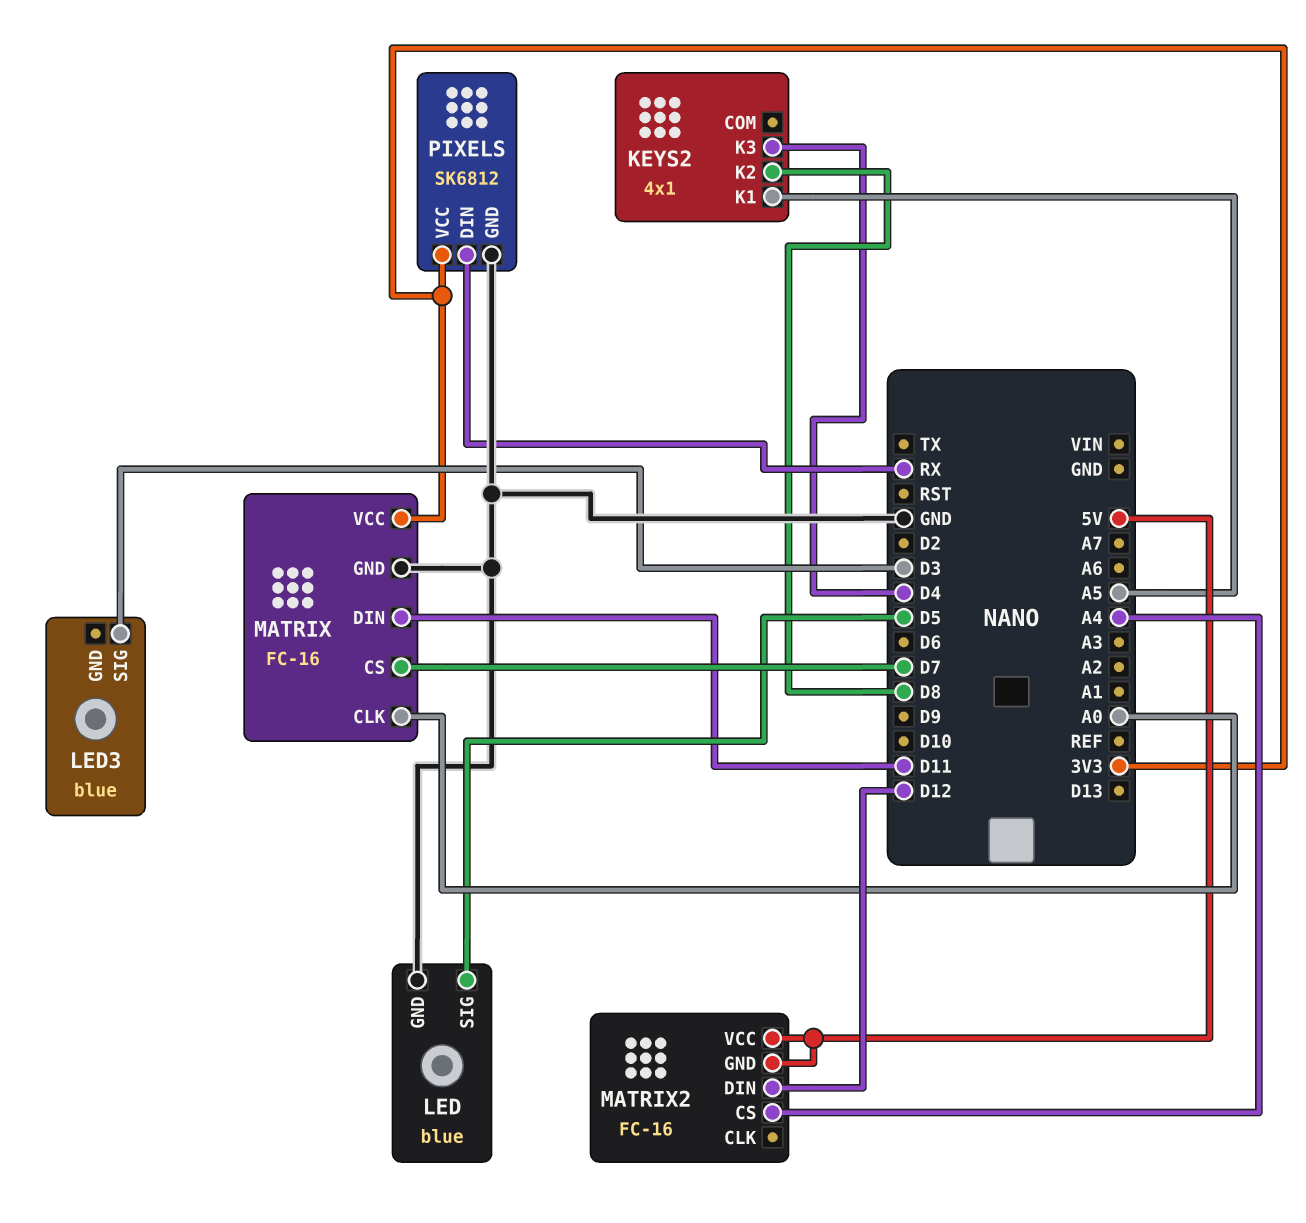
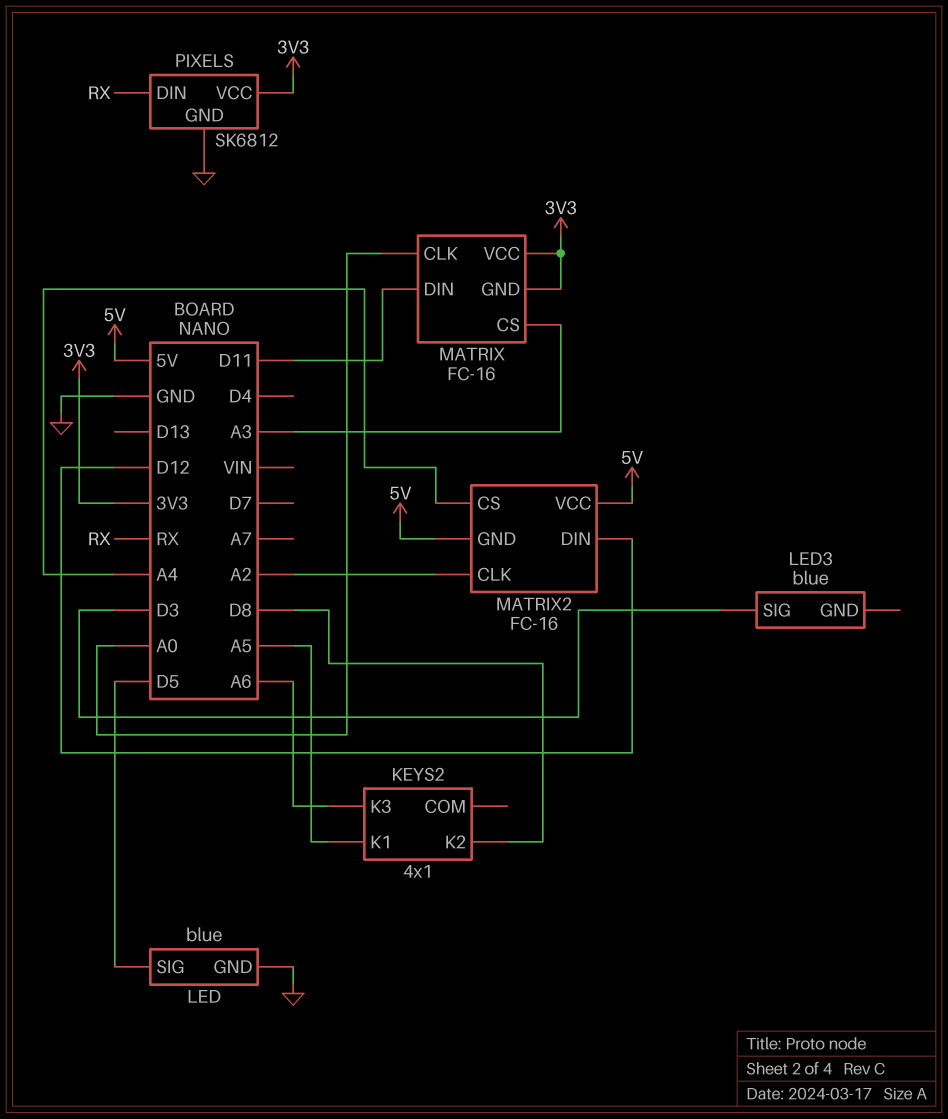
KEYS2 pin K3: D4 -> A6
MATRIX pin CS: D7 -> A3
MATRIX pin GND: GND -> 3V3
MATRIX2 pin CLK: none -> A2

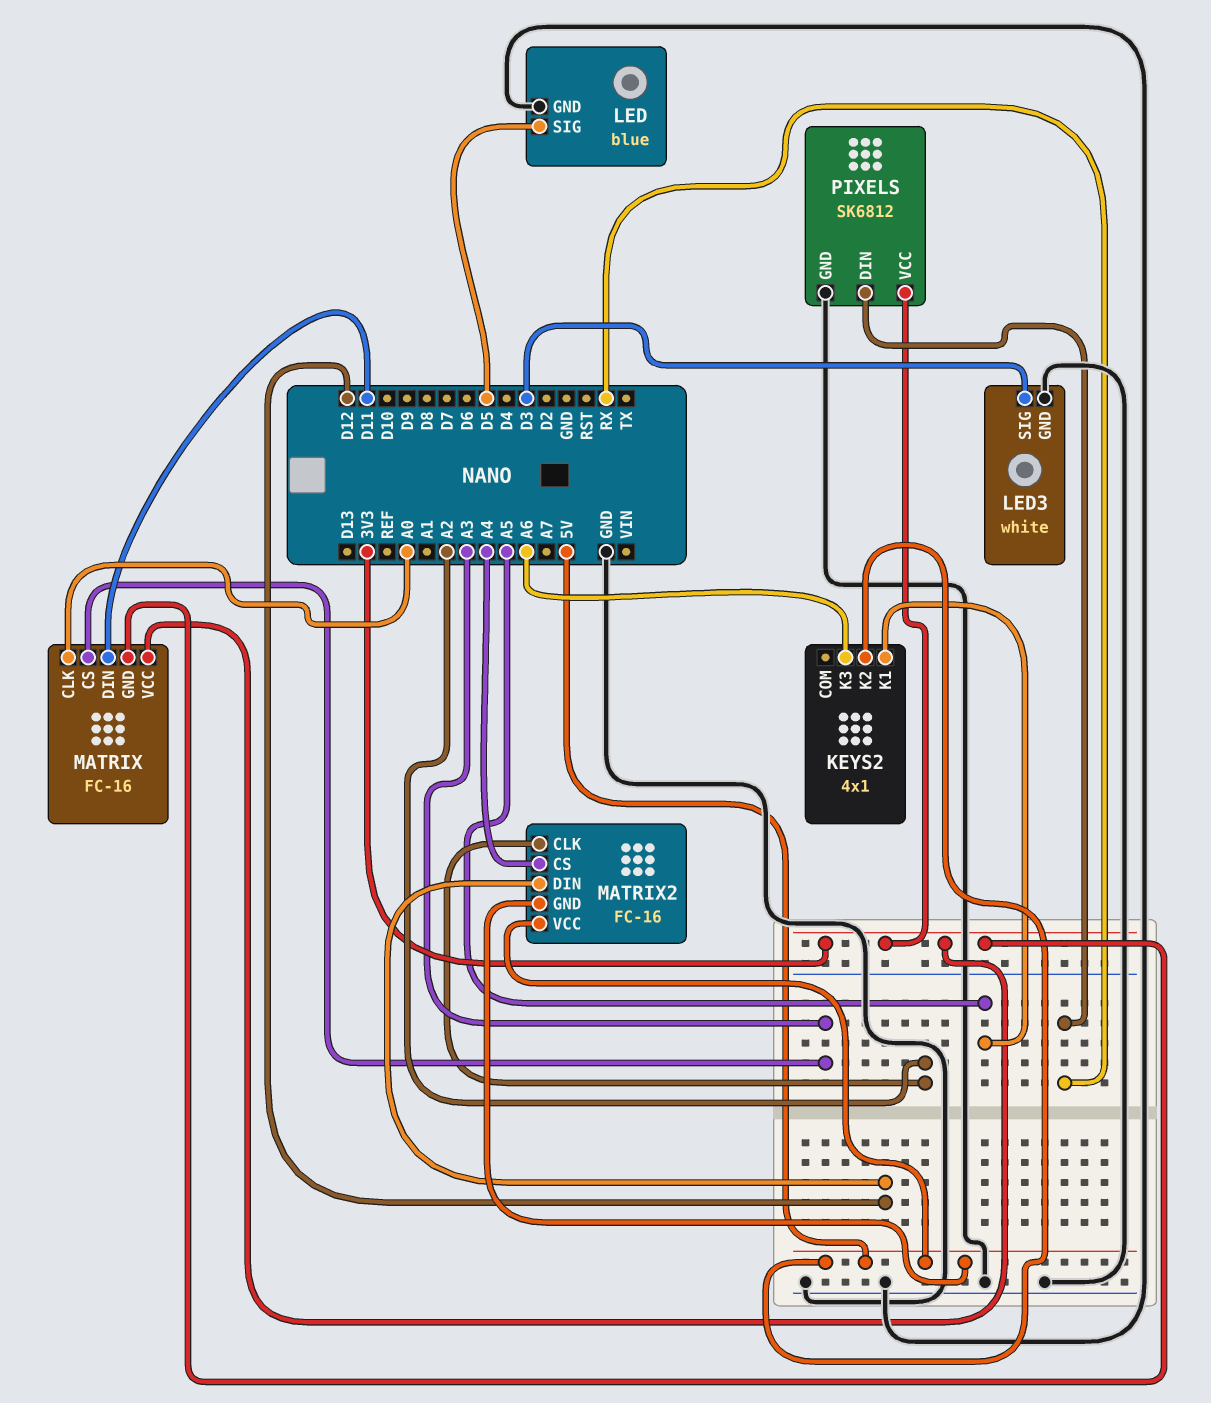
KEYS2 pin K2: D8 -> 5V
LED3: blue -> white
LED3 pin GND: none -> GND

